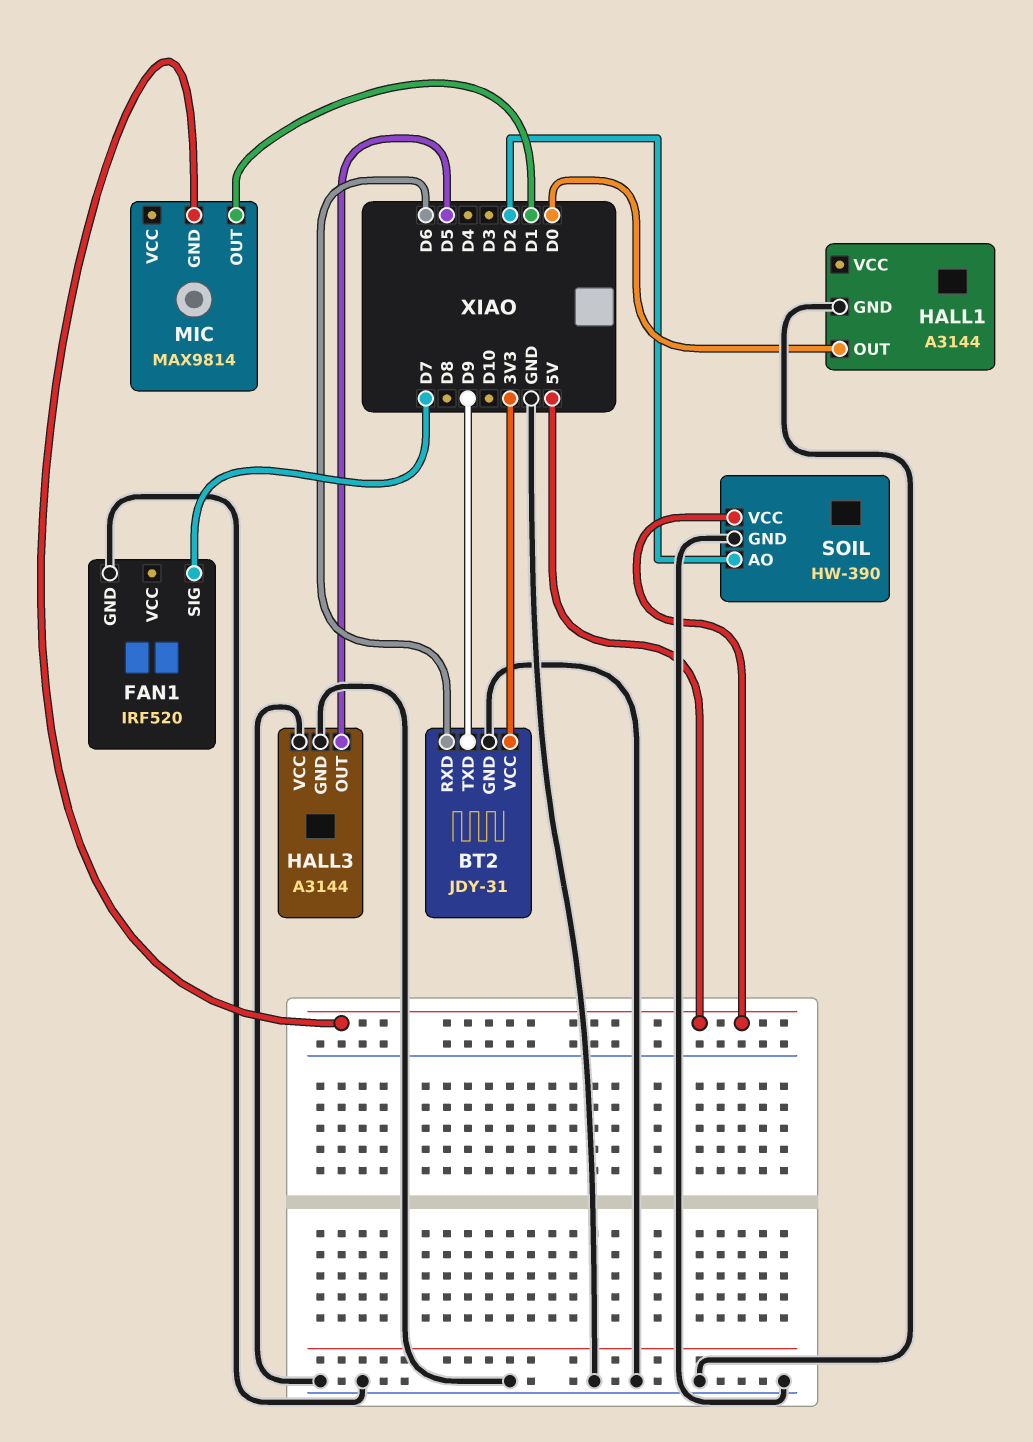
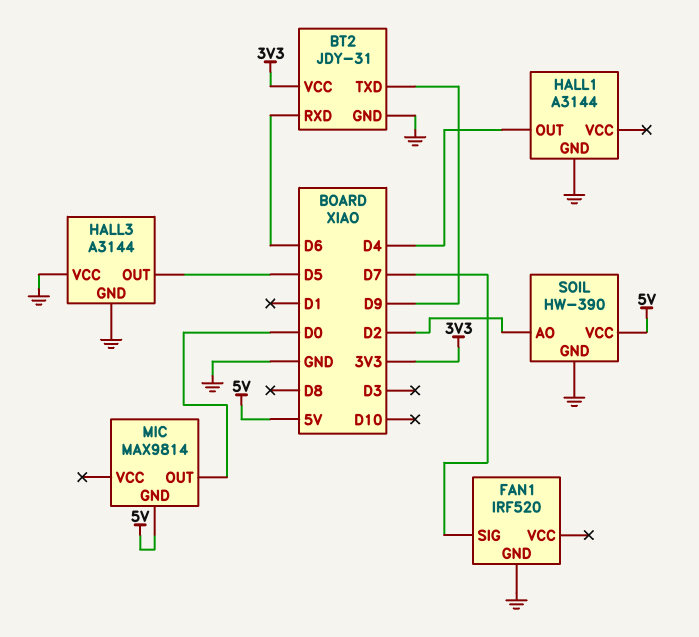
HALL1 pin OUT: D0 -> D4
MIC pin OUT: D1 -> D0

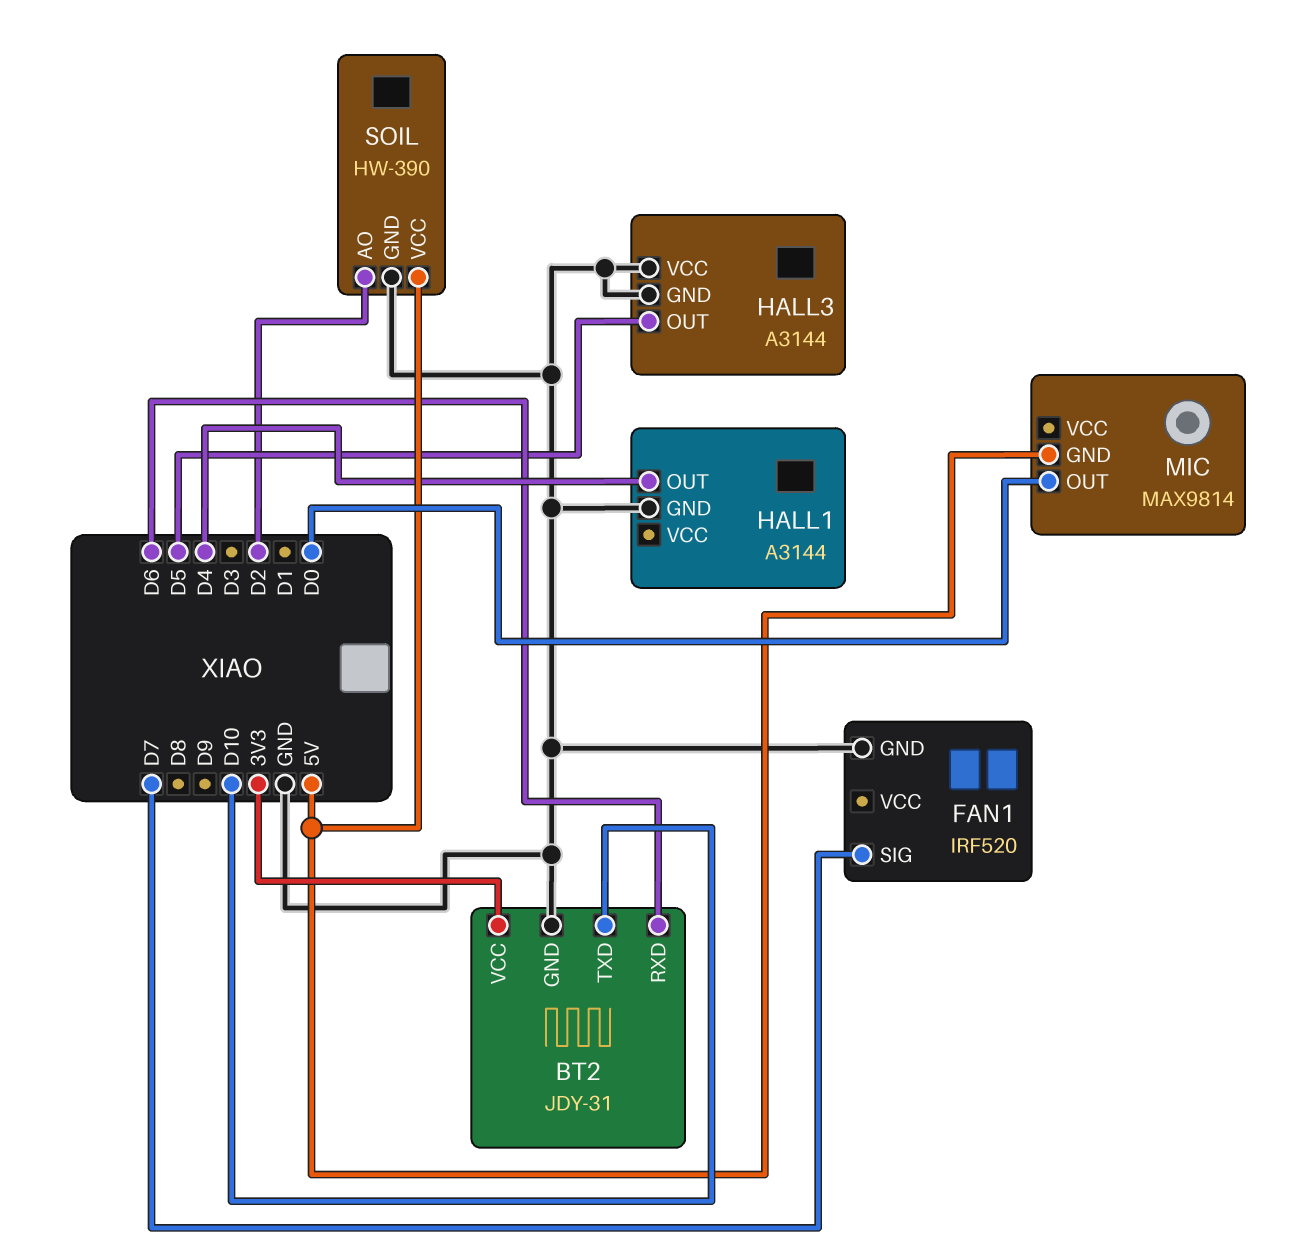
BT2 pin TXD: D9 -> D10

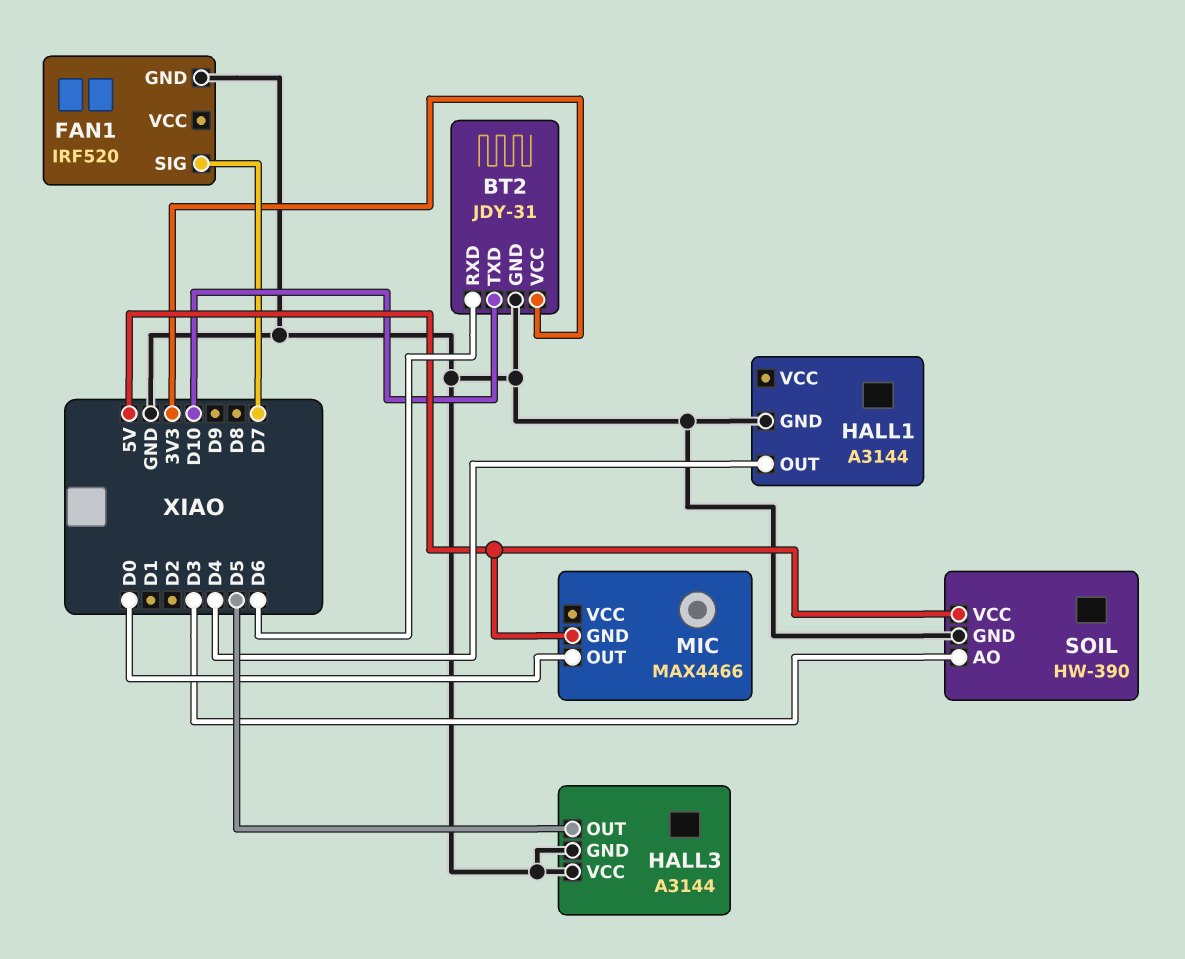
MIC: MAX9814 -> MAX4466
SOIL pin AO: D2 -> D3

